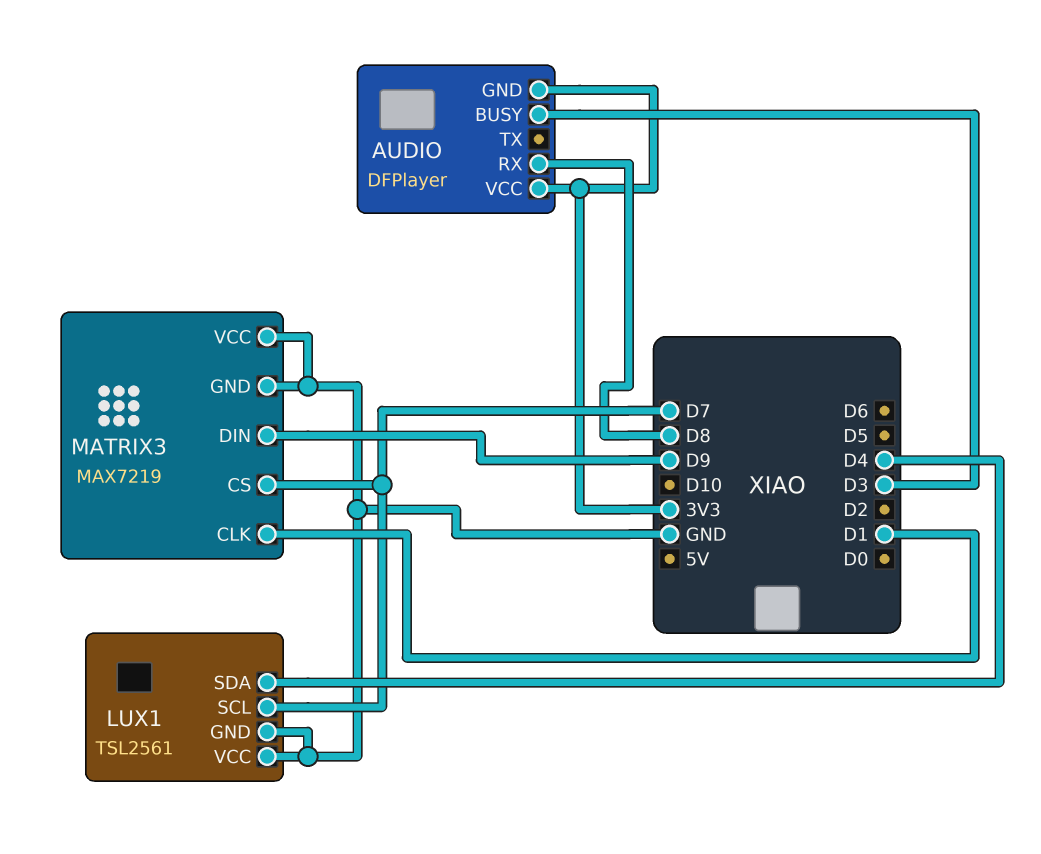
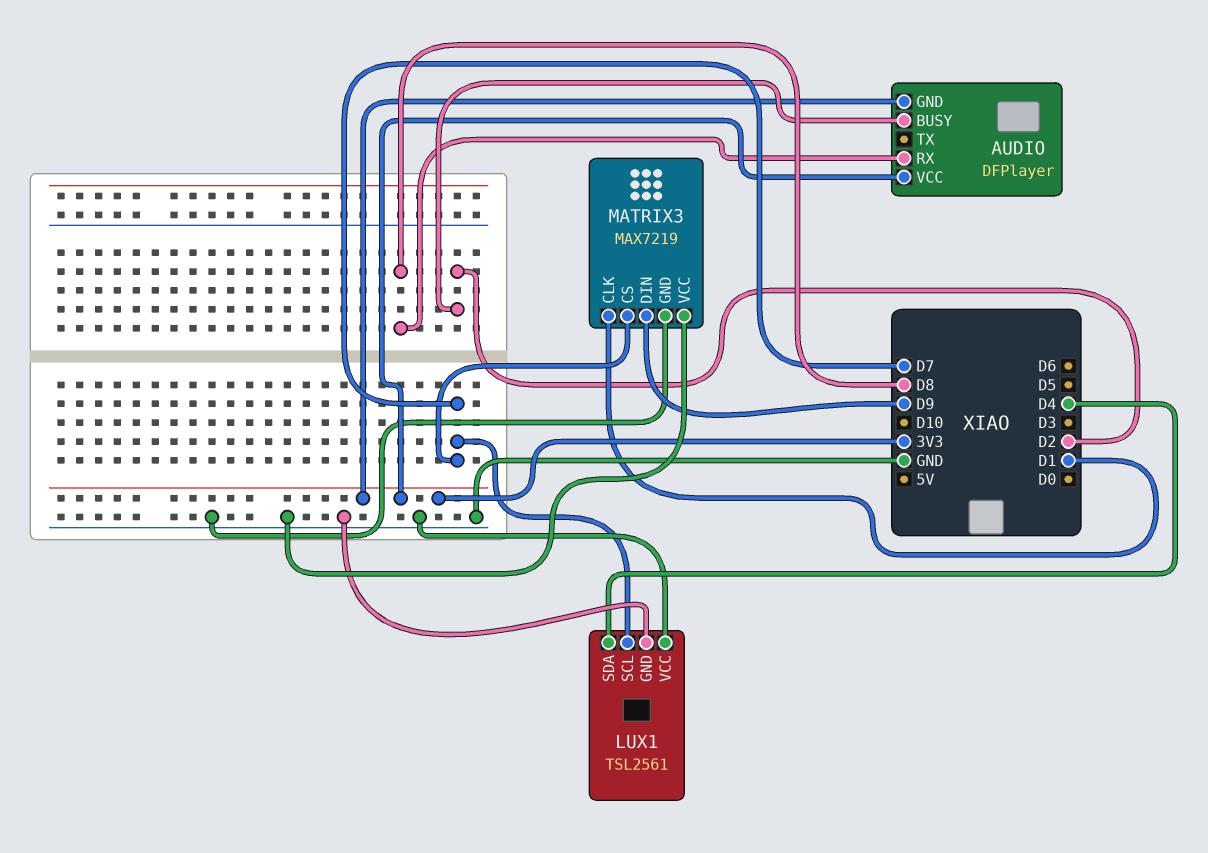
AUDIO pin BUSY: D3 -> D2

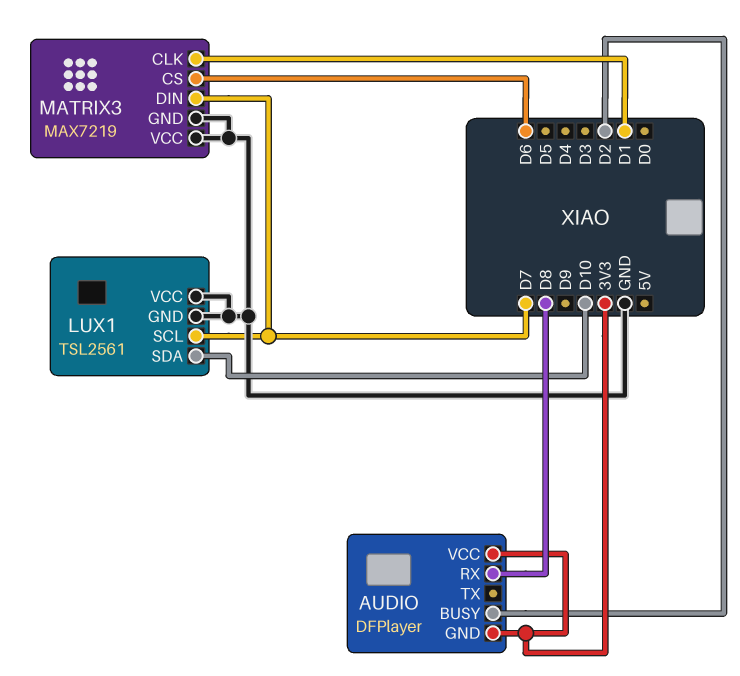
LUX1 pin SDA: D4 -> D10
MATRIX3 pin CS: D7 -> D6
MATRIX3 pin DIN: D9 -> D7

